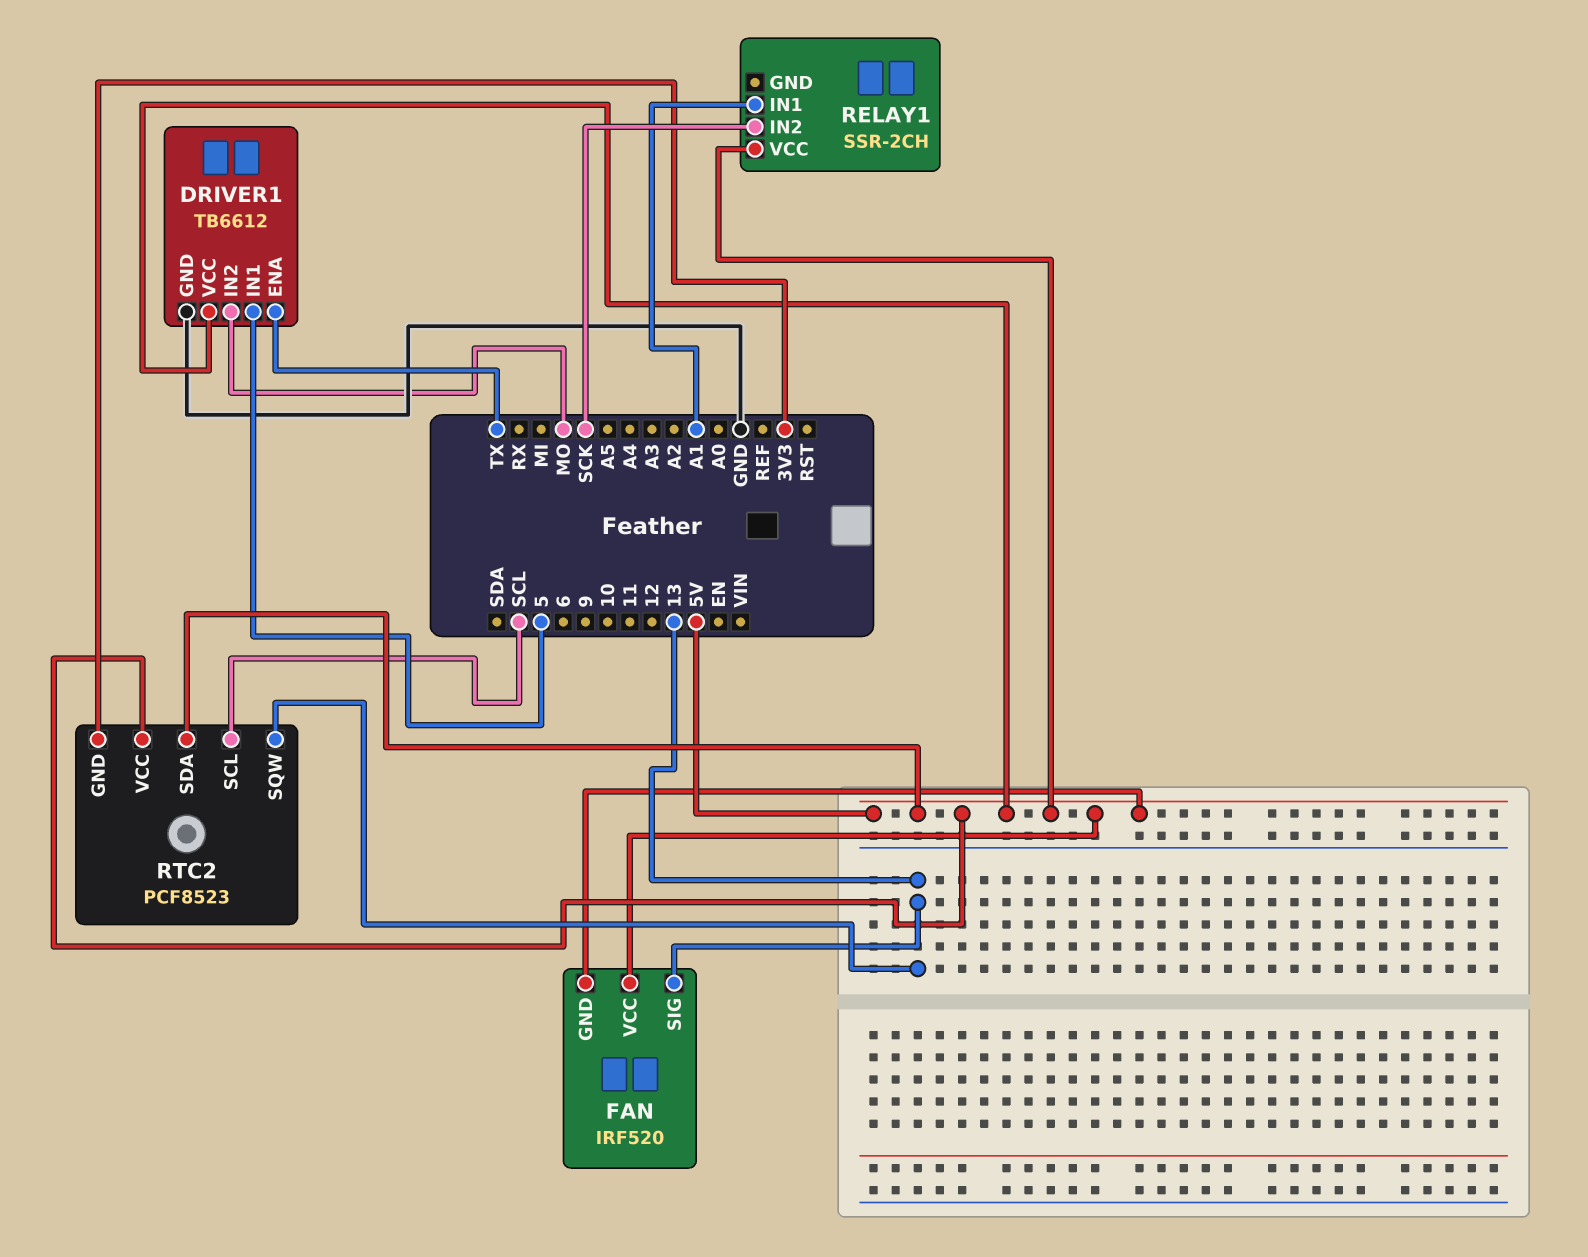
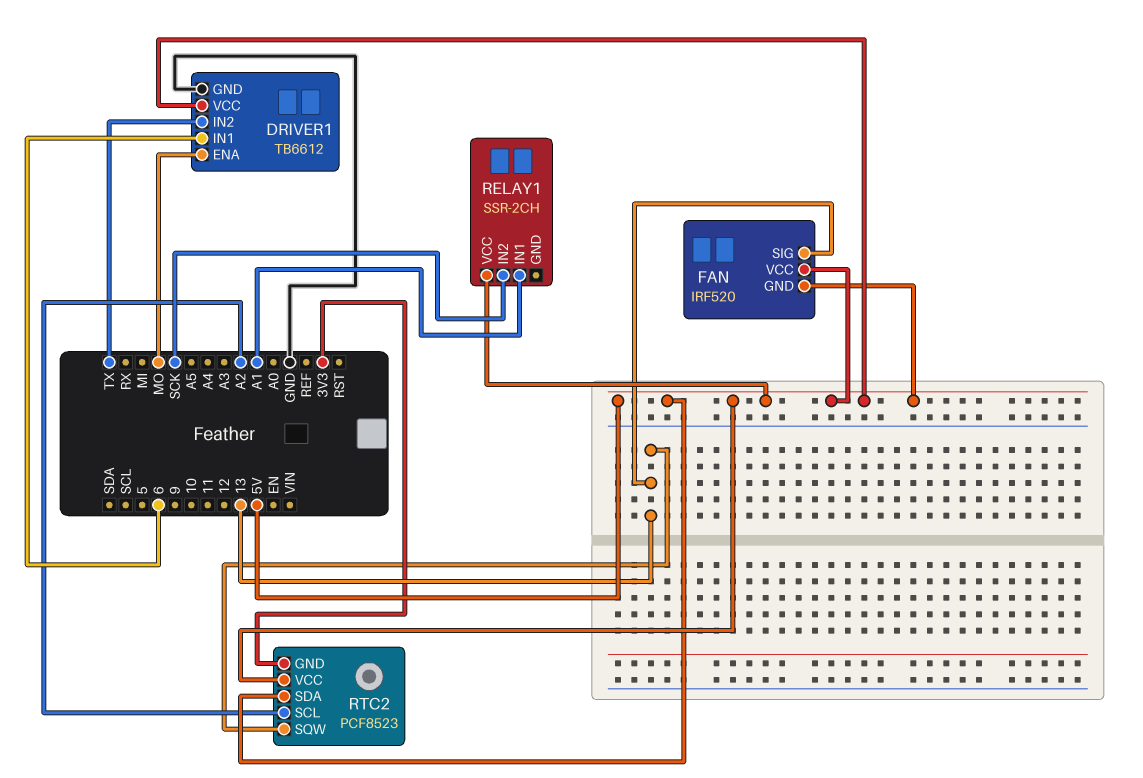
DRIVER1 pin ENA: TX -> MO
DRIVER1 pin IN1: 5 -> 6
DRIVER1 pin IN2: MO -> TX
RTC2 pin SCL: SCL -> A2

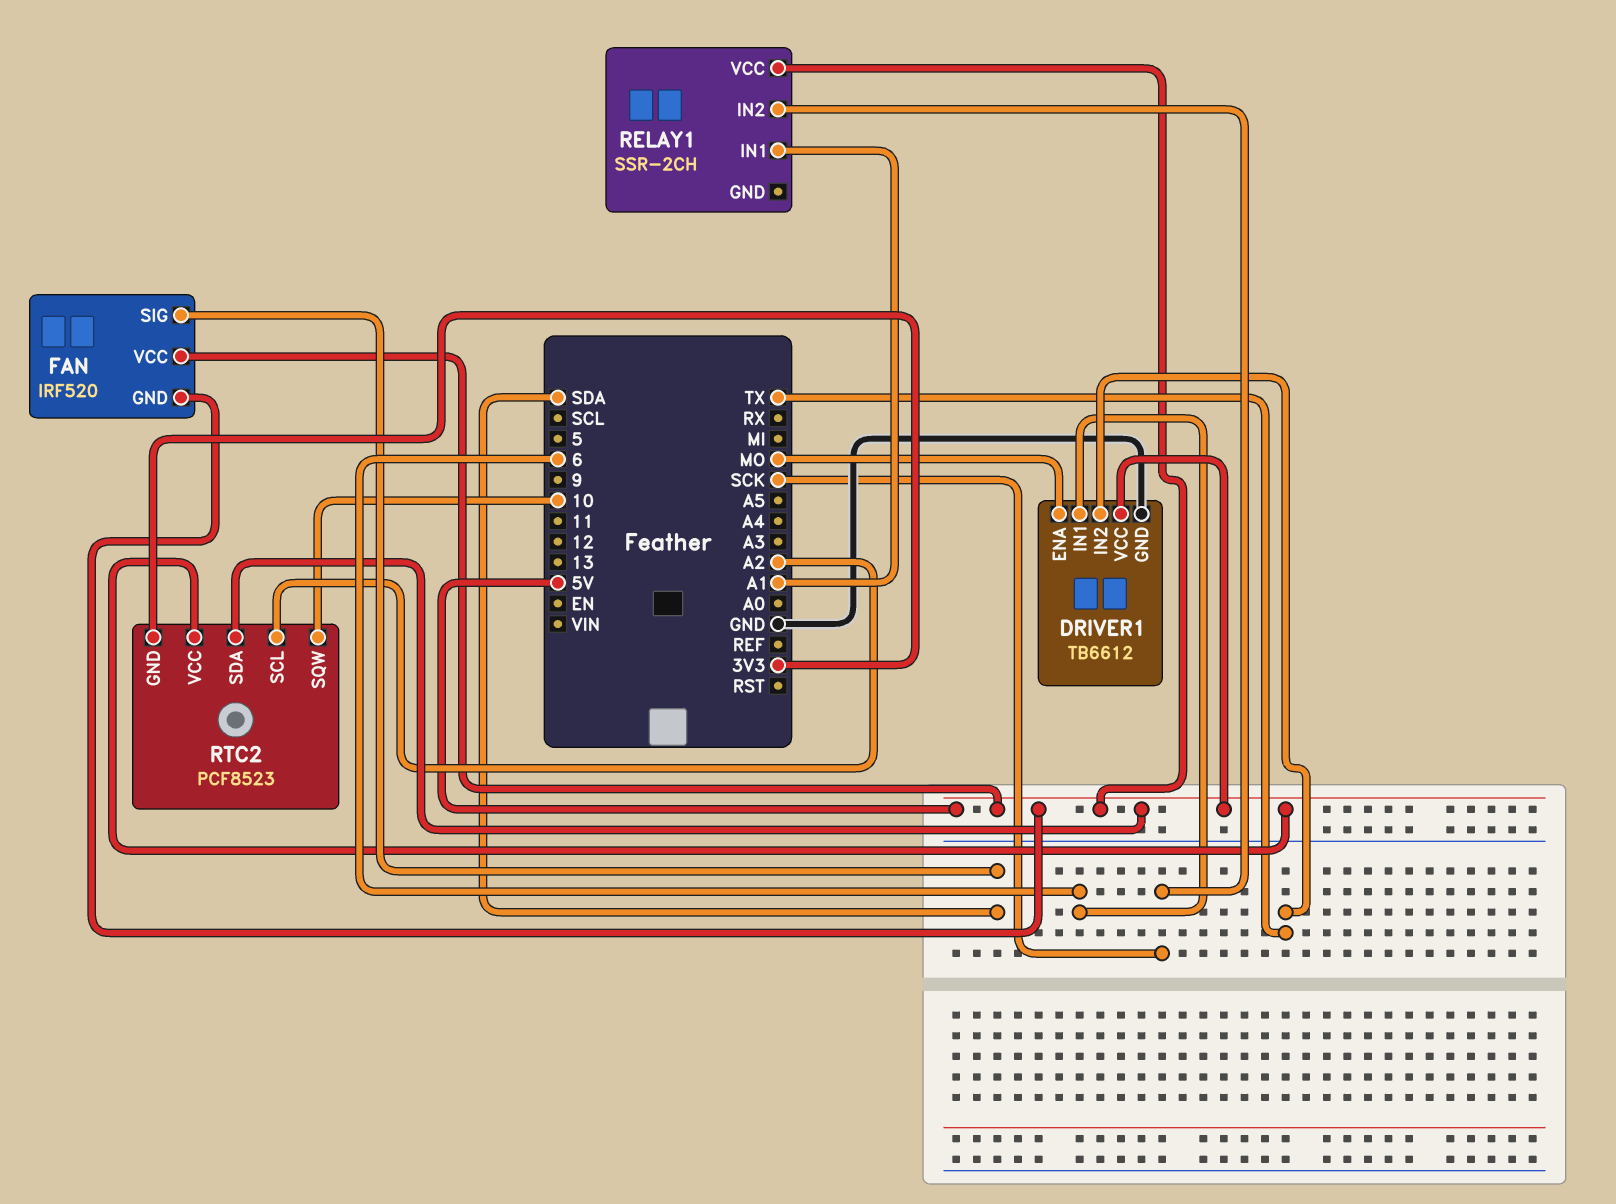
FAN pin SIG: 13 -> SDA
RTC2 pin SQW: 13 -> 10

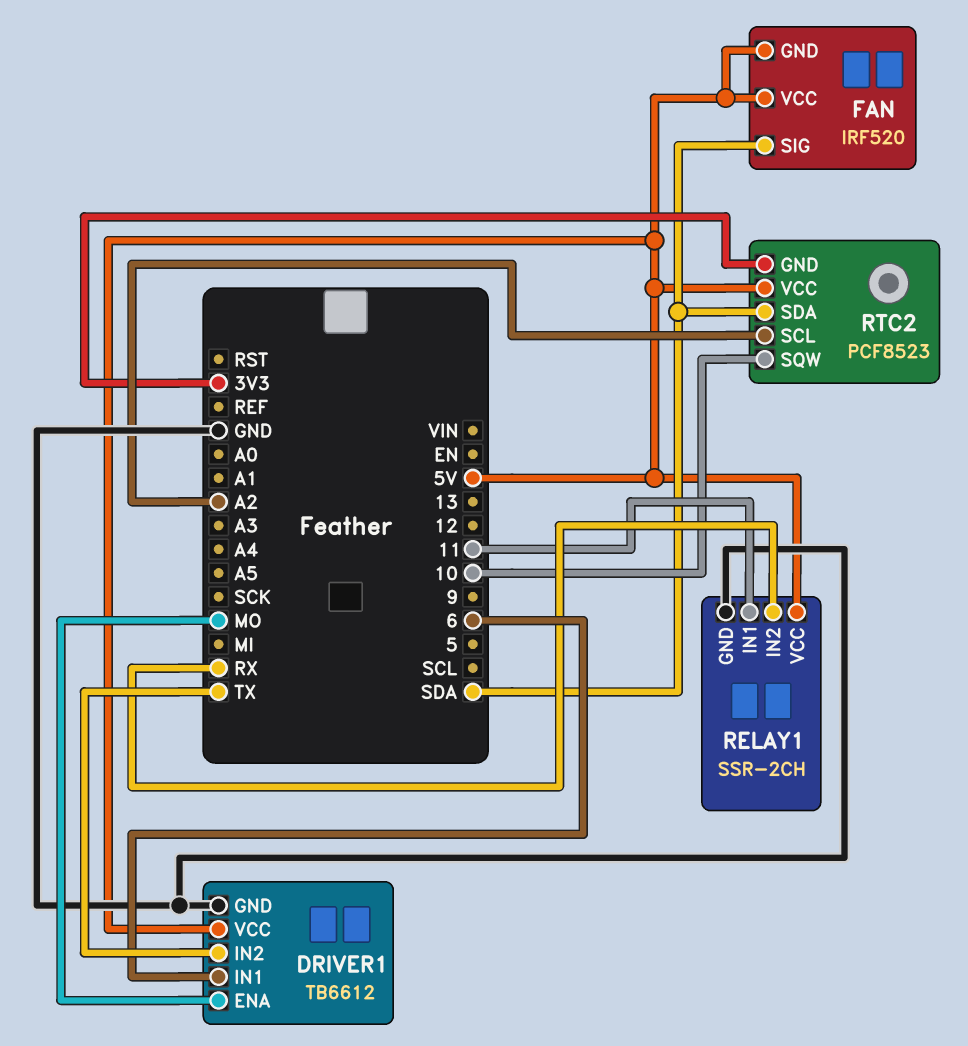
RELAY1 pin GND: none -> GND
RELAY1 pin IN1: A1 -> 11
RELAY1 pin IN2: SCK -> RX
RTC2 pin SDA: 5V -> SDA

